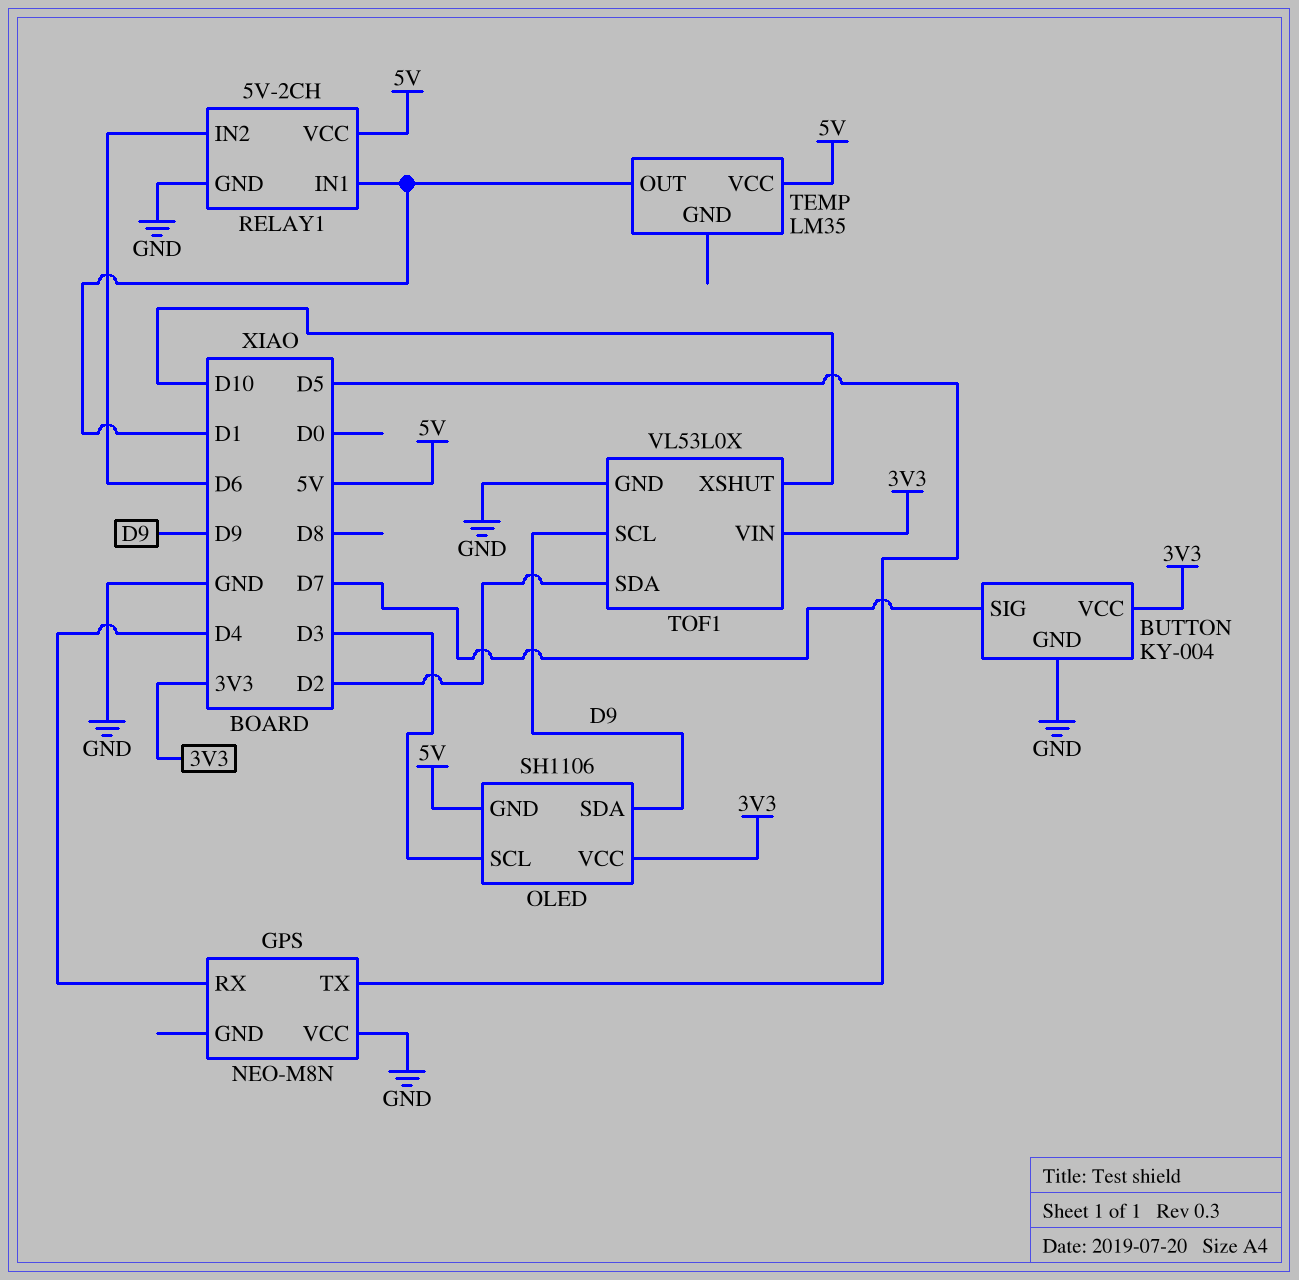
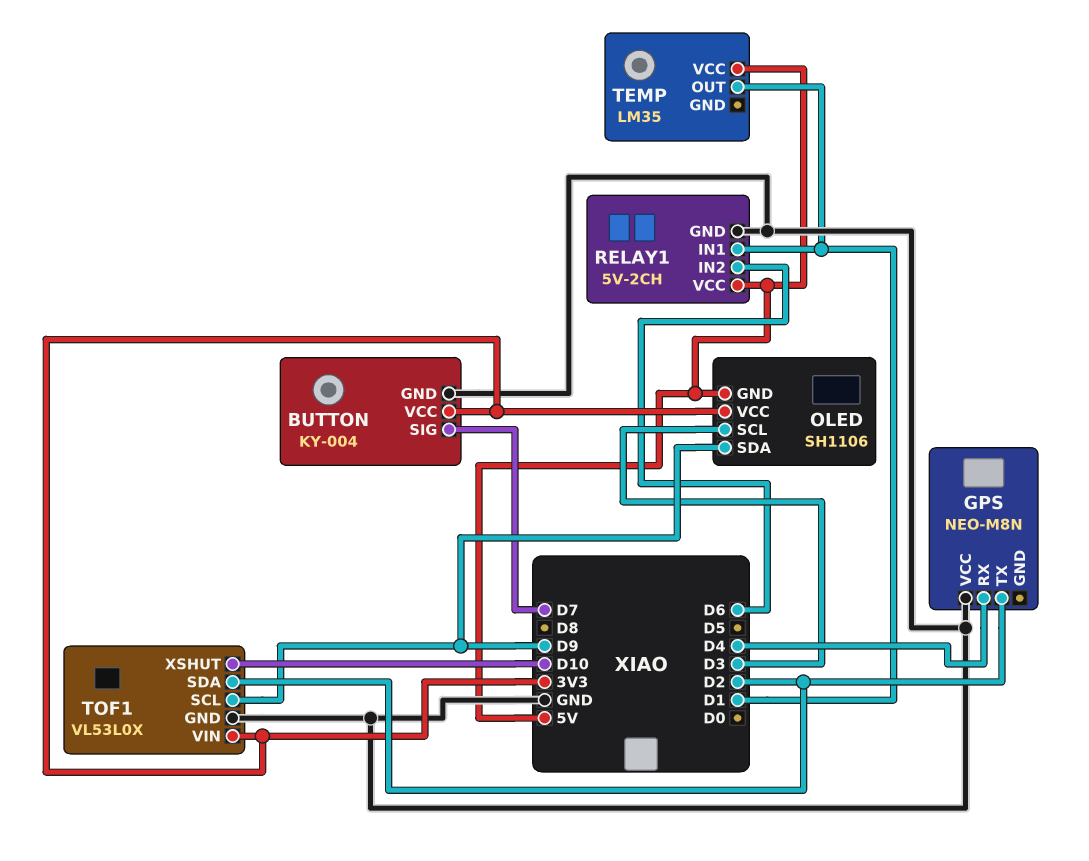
GPS pin TX: D5 -> D2

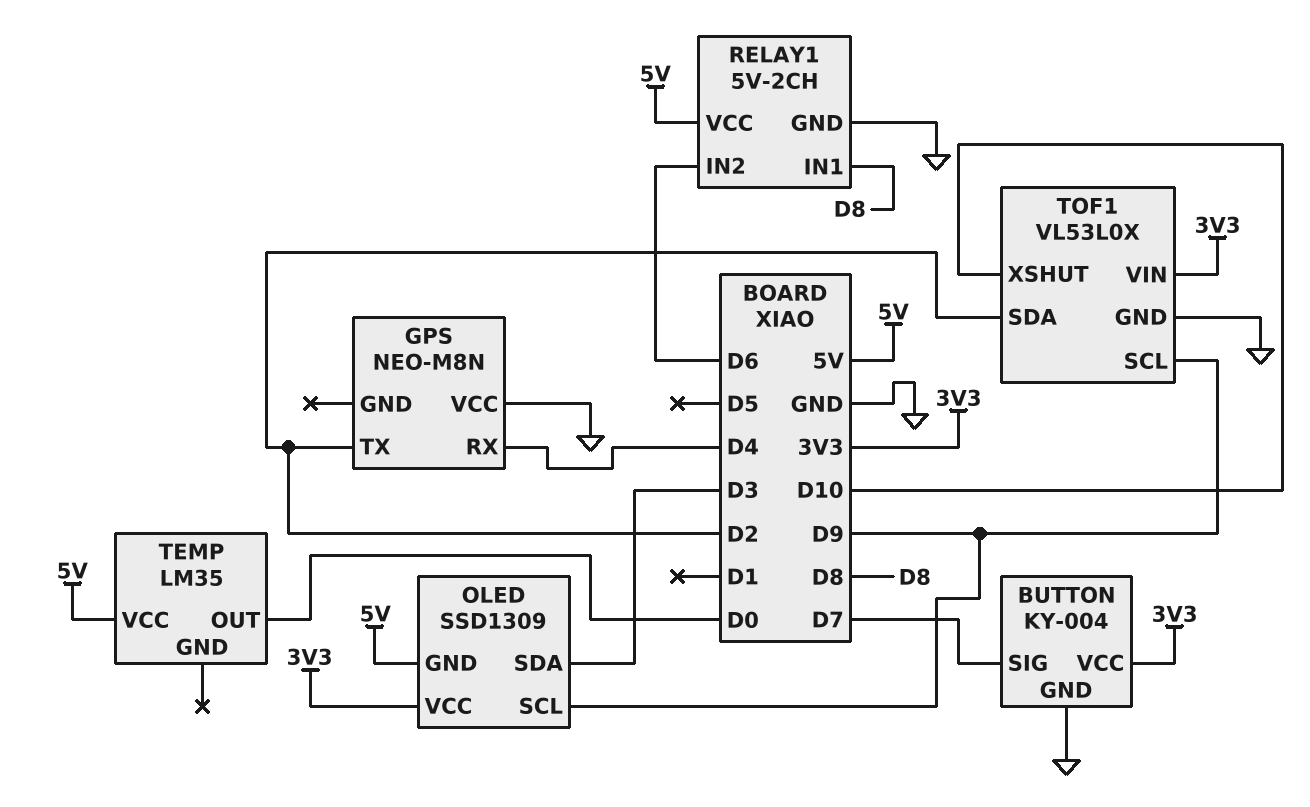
OLED: SH1106 -> SSD1309
OLED pin SCL: D3 -> D9
OLED pin SDA: D9 -> D3
RELAY1 pin IN1: D1 -> D8
TEMP pin OUT: D1 -> D0

